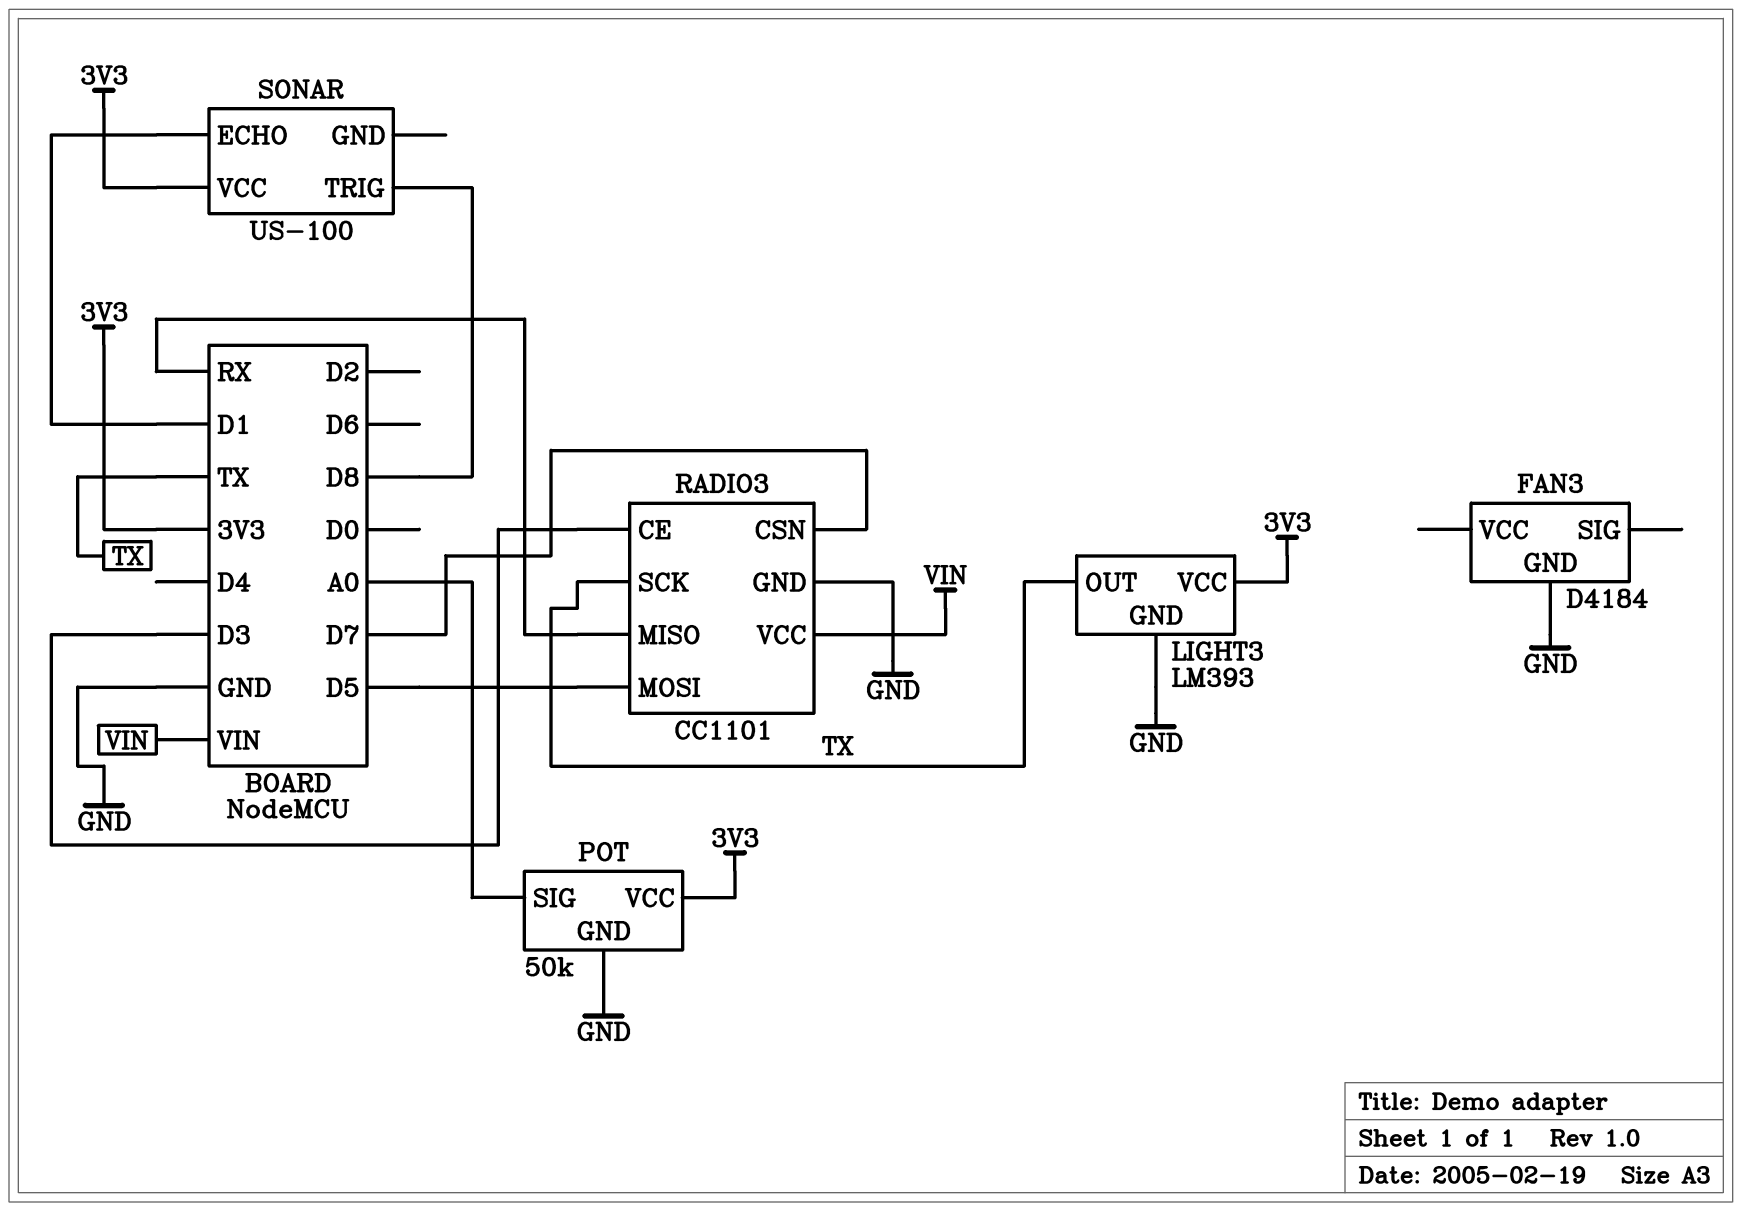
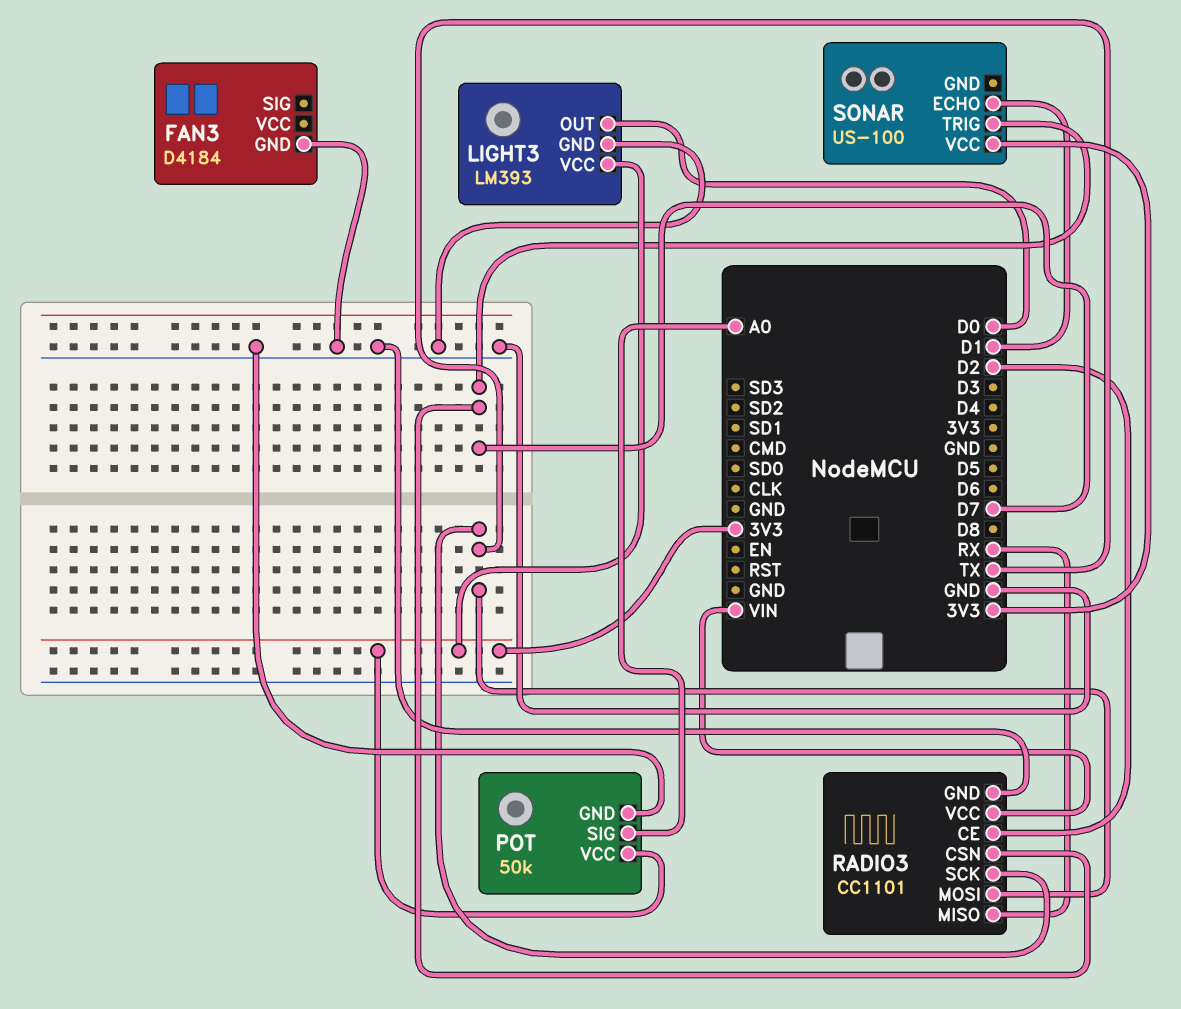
LIGHT3 pin OUT: TX -> D0
RADIO3 pin CE: D3 -> D2
RADIO3 pin MOSI: D5 -> TX
SONAR pin TRIG: D8 -> D7

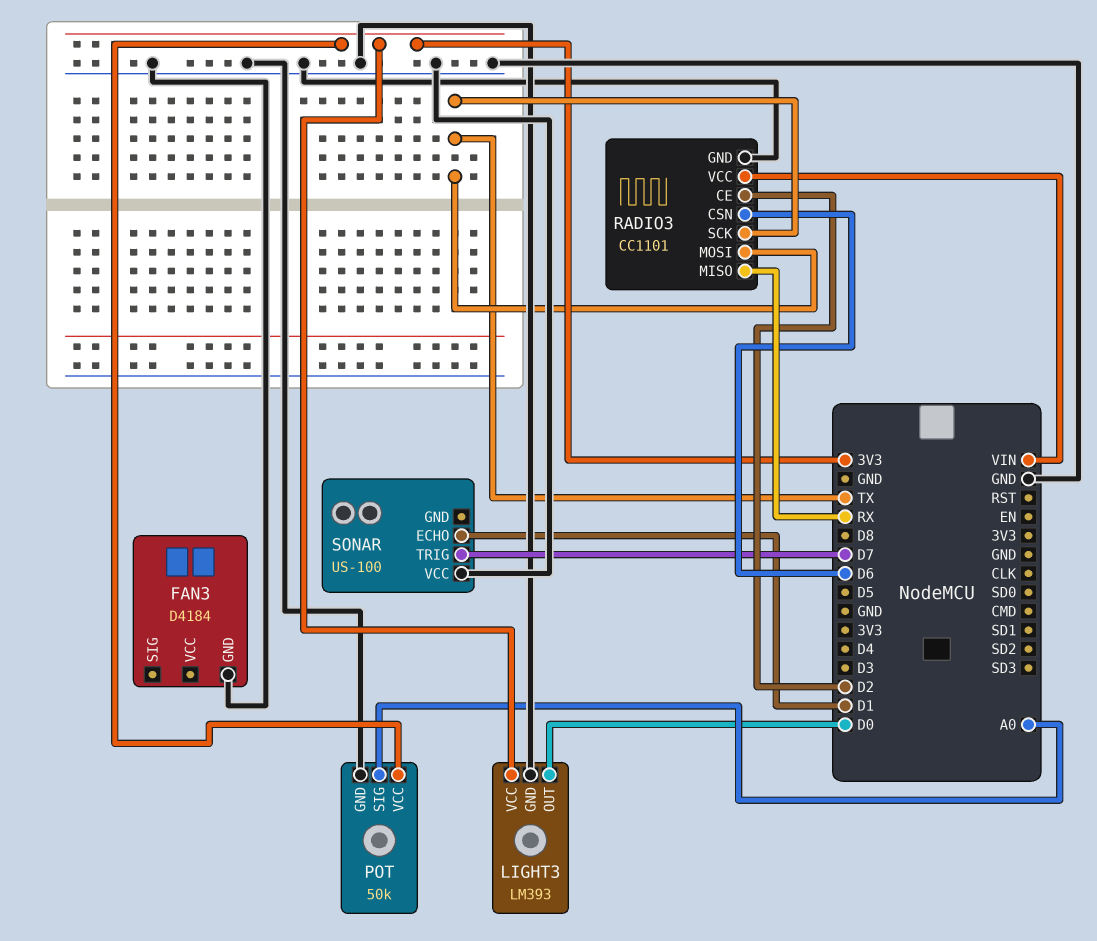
RADIO3 pin CSN: D7 -> D6
SONAR pin VCC: 3V3 -> GND

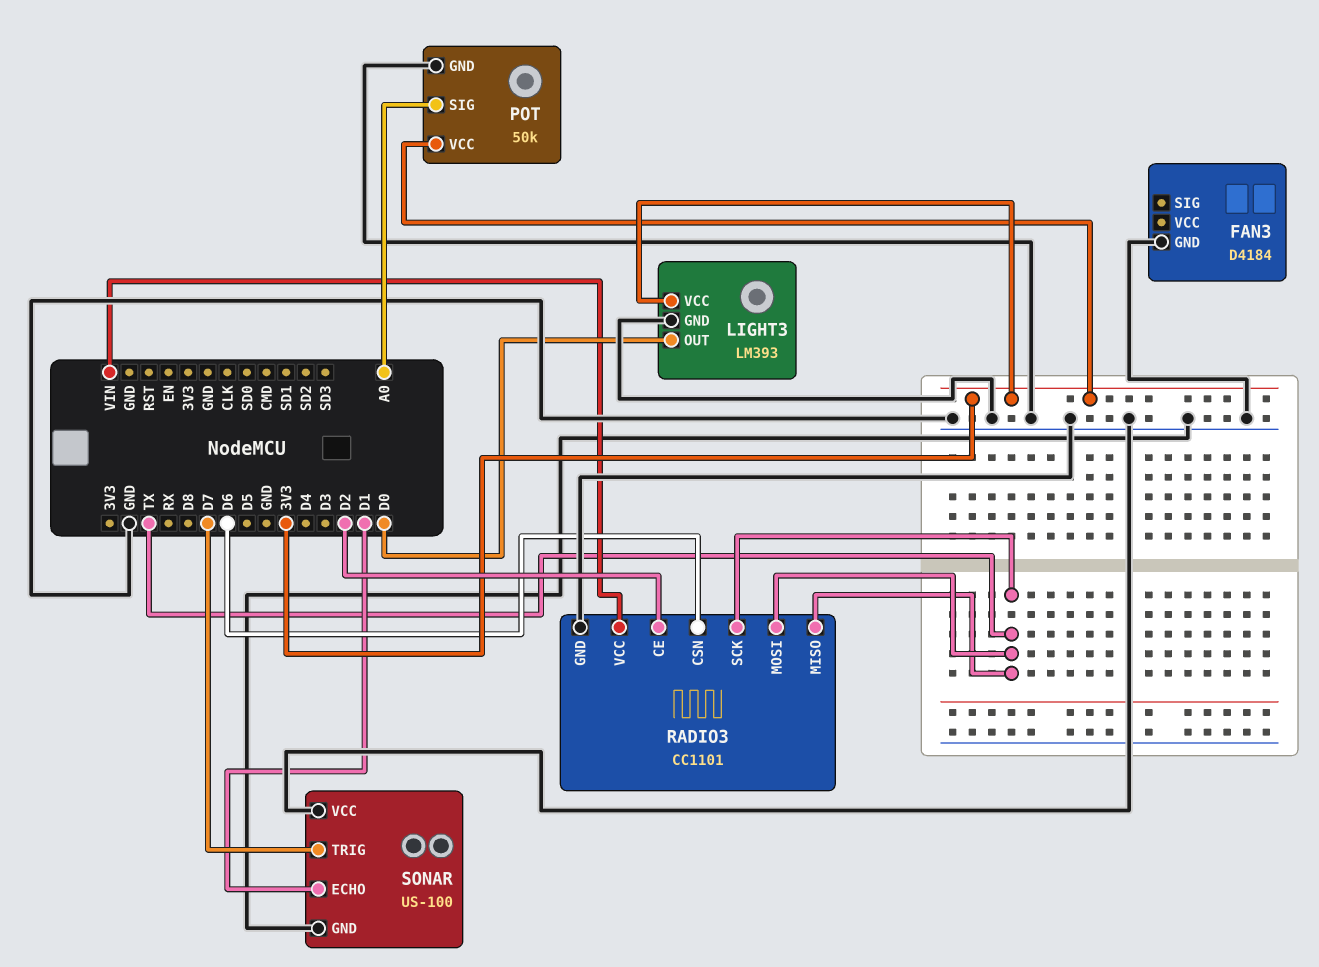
RADIO3 pin MISO: RX -> TX
SONAR pin GND: none -> GND

